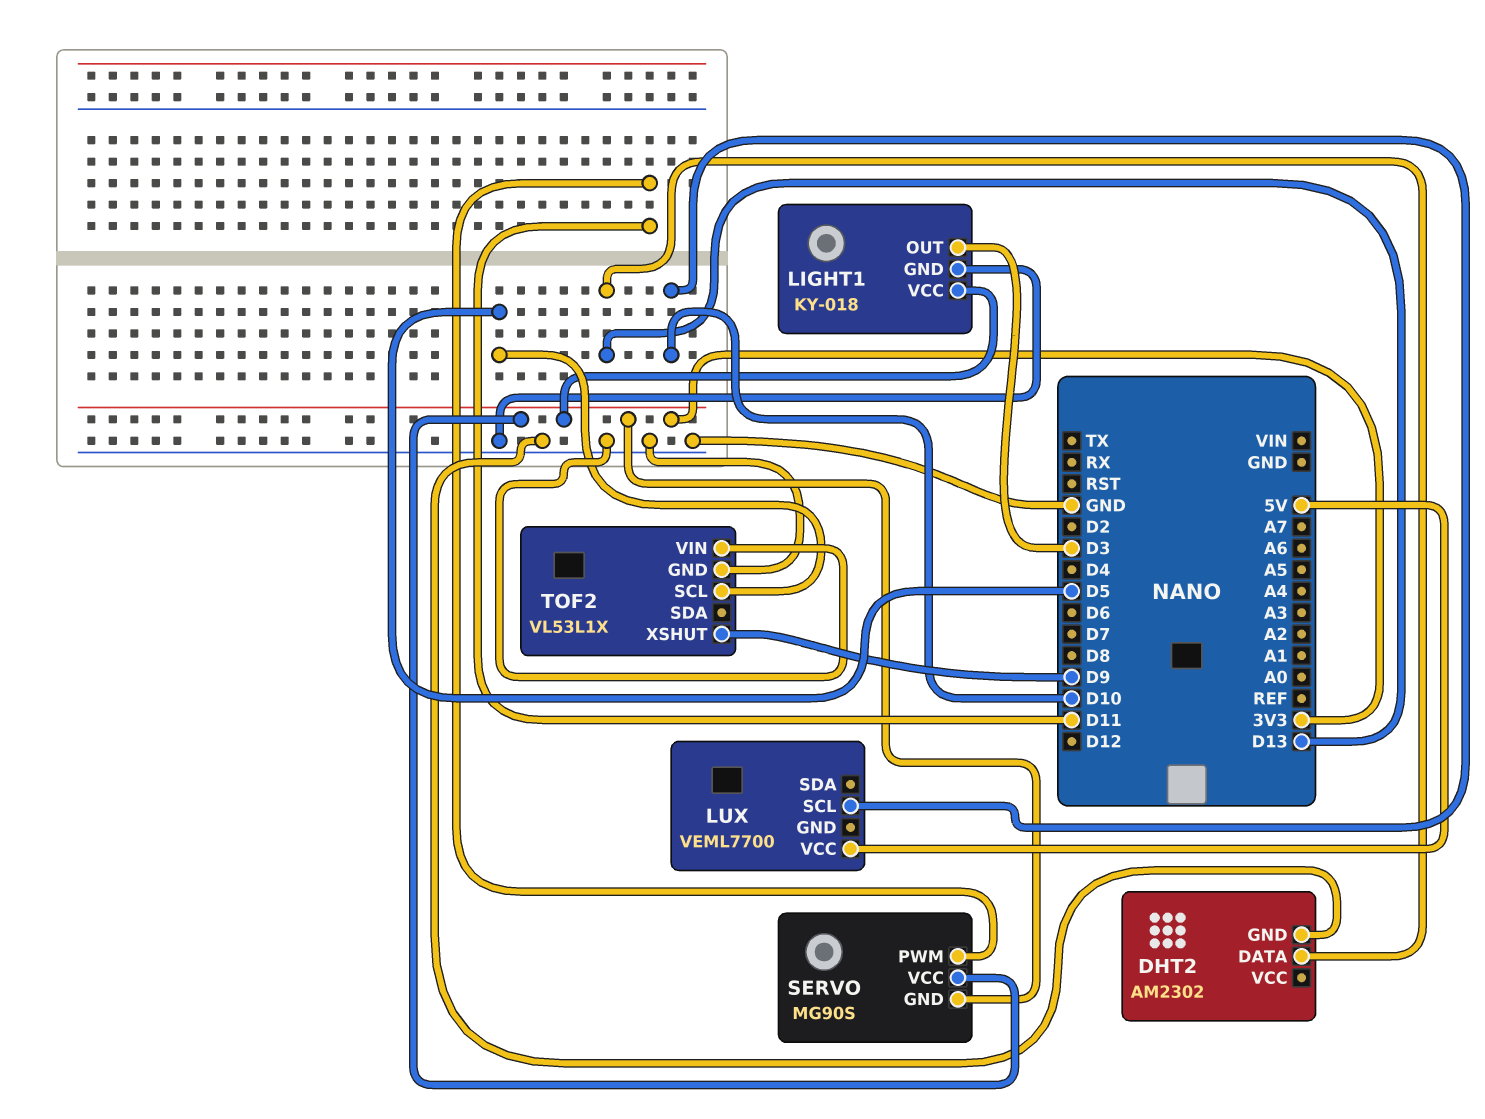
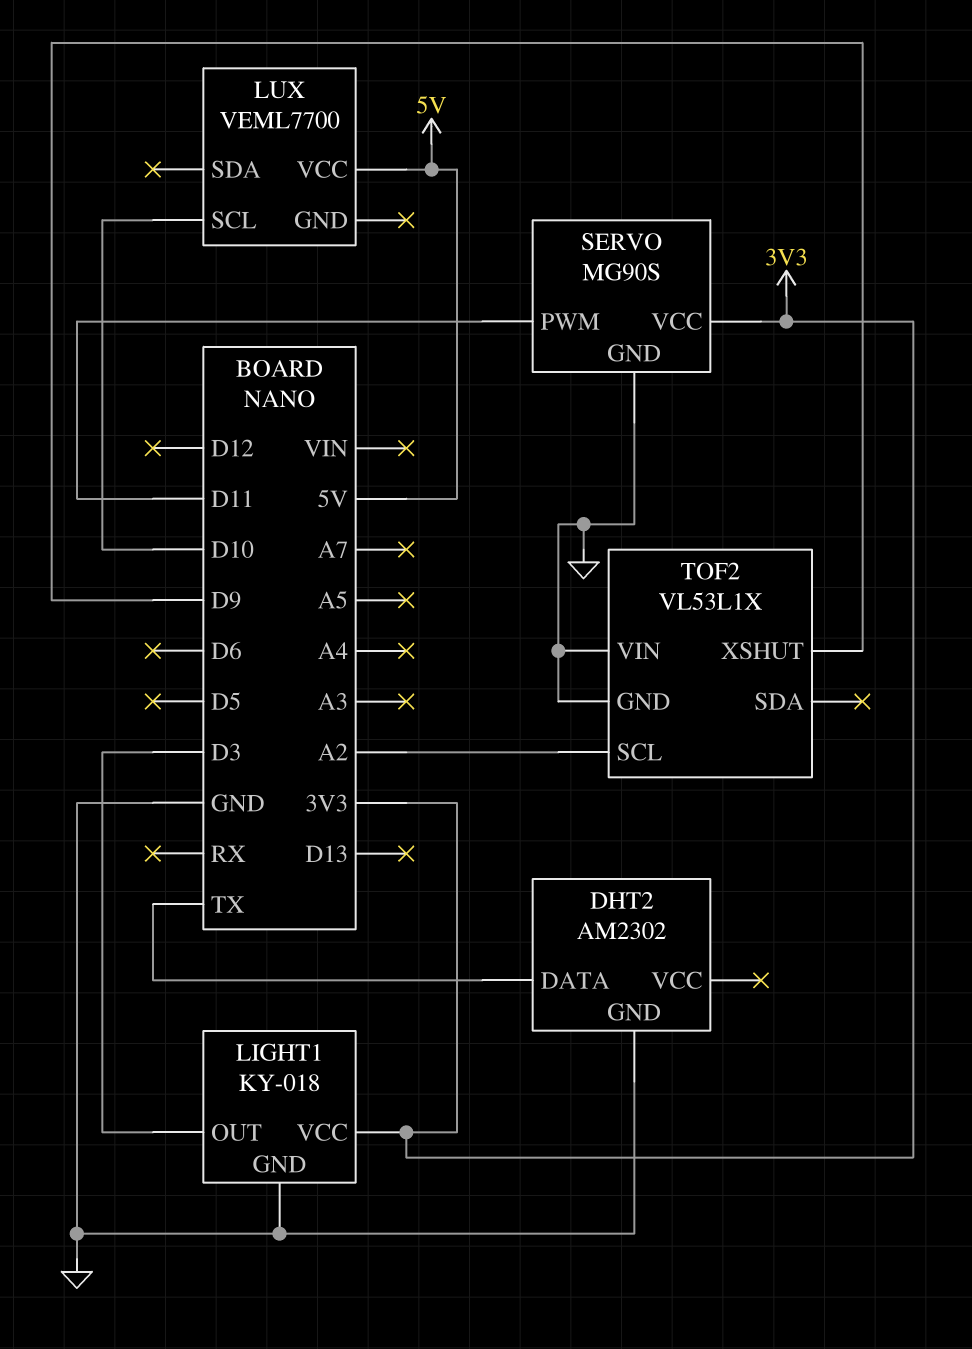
DHT2 pin DATA: D13 -> TX
SERVO pin GND: 3V3 -> GND
TOF2 pin SCL: D5 -> A2

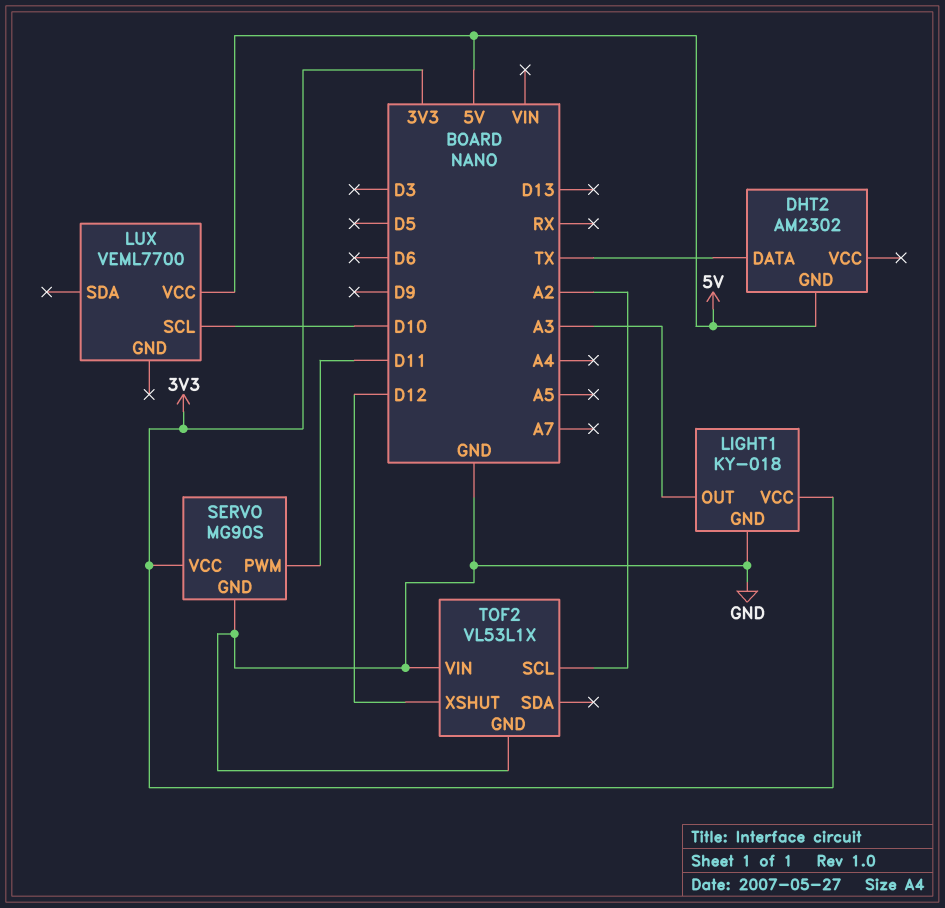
DHT2 pin GND: GND -> 5V
LIGHT1 pin OUT: D3 -> A3
TOF2 pin XSHUT: D9 -> D12

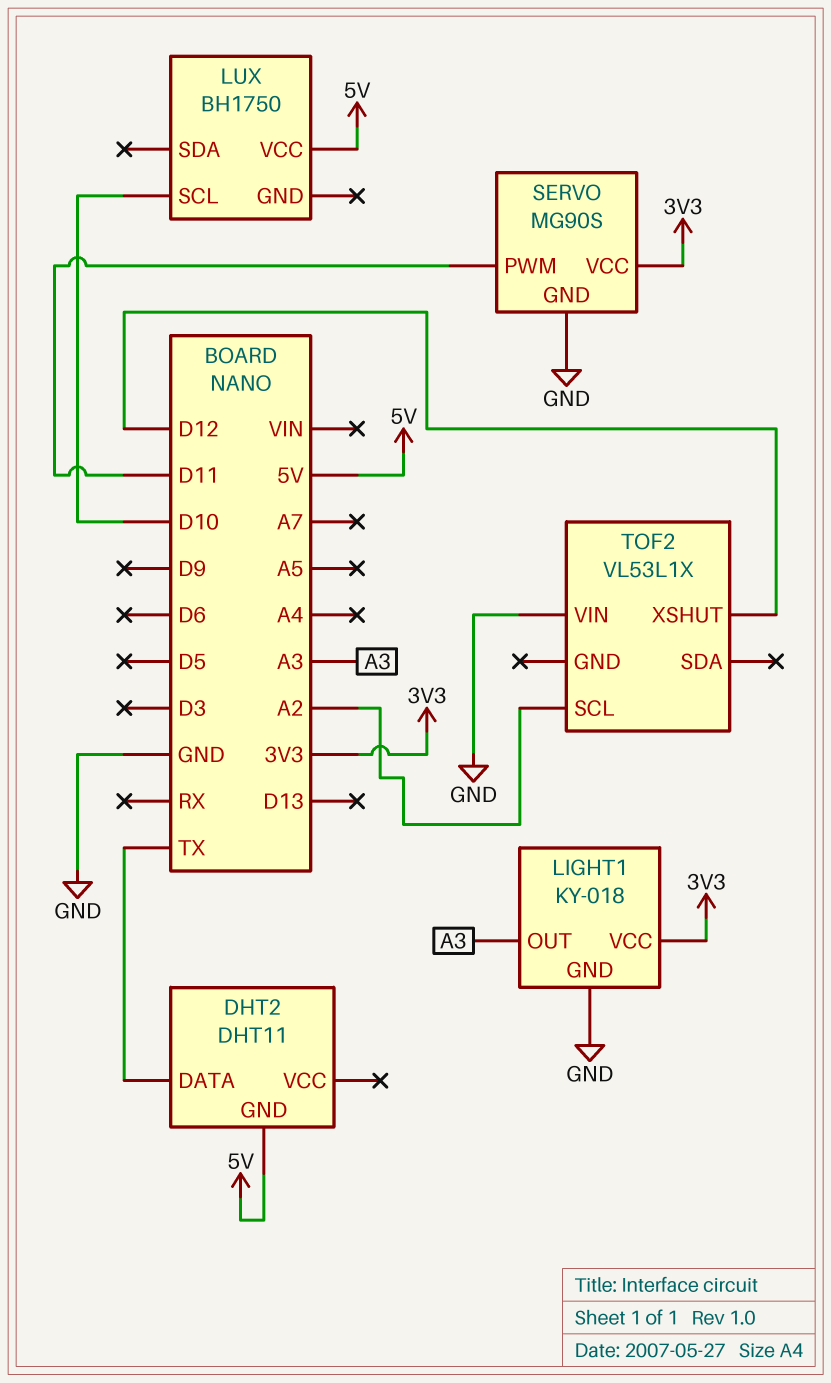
DHT2: AM2302 -> DHT11
LUX: VEML7700 -> BH1750
TOF2 pin GND: GND -> none

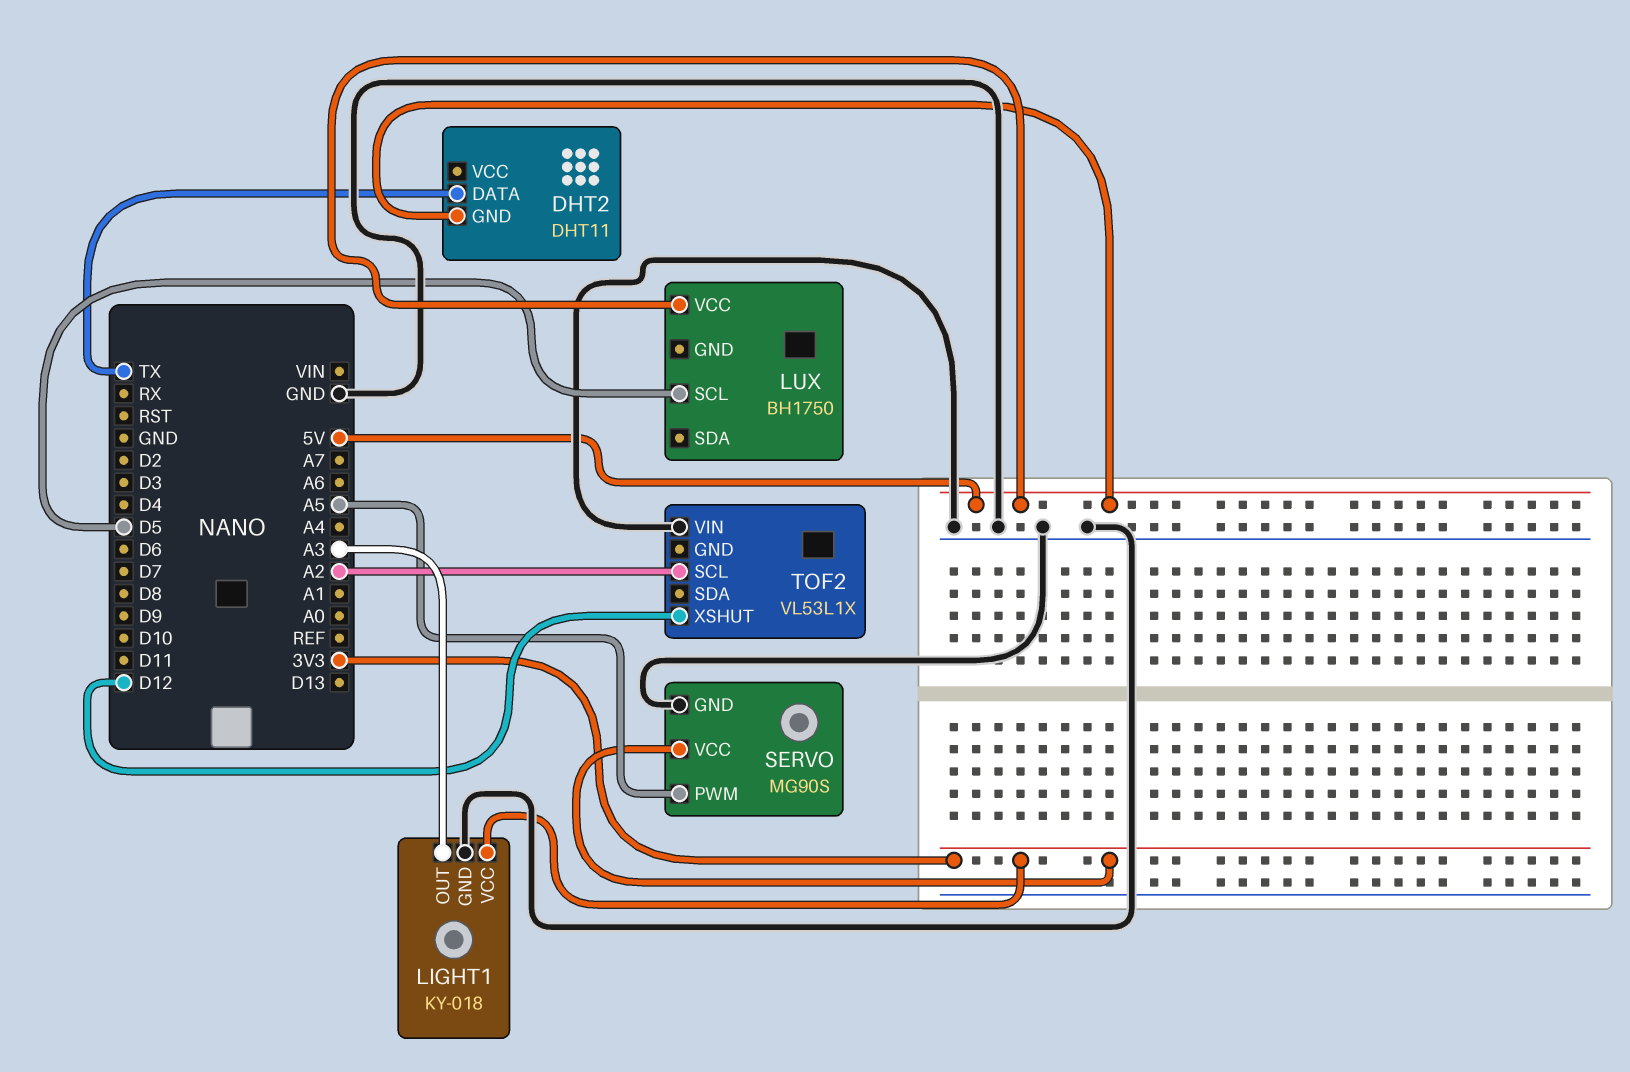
LUX pin SCL: D10 -> D5
SERVO pin PWM: D11 -> A5

